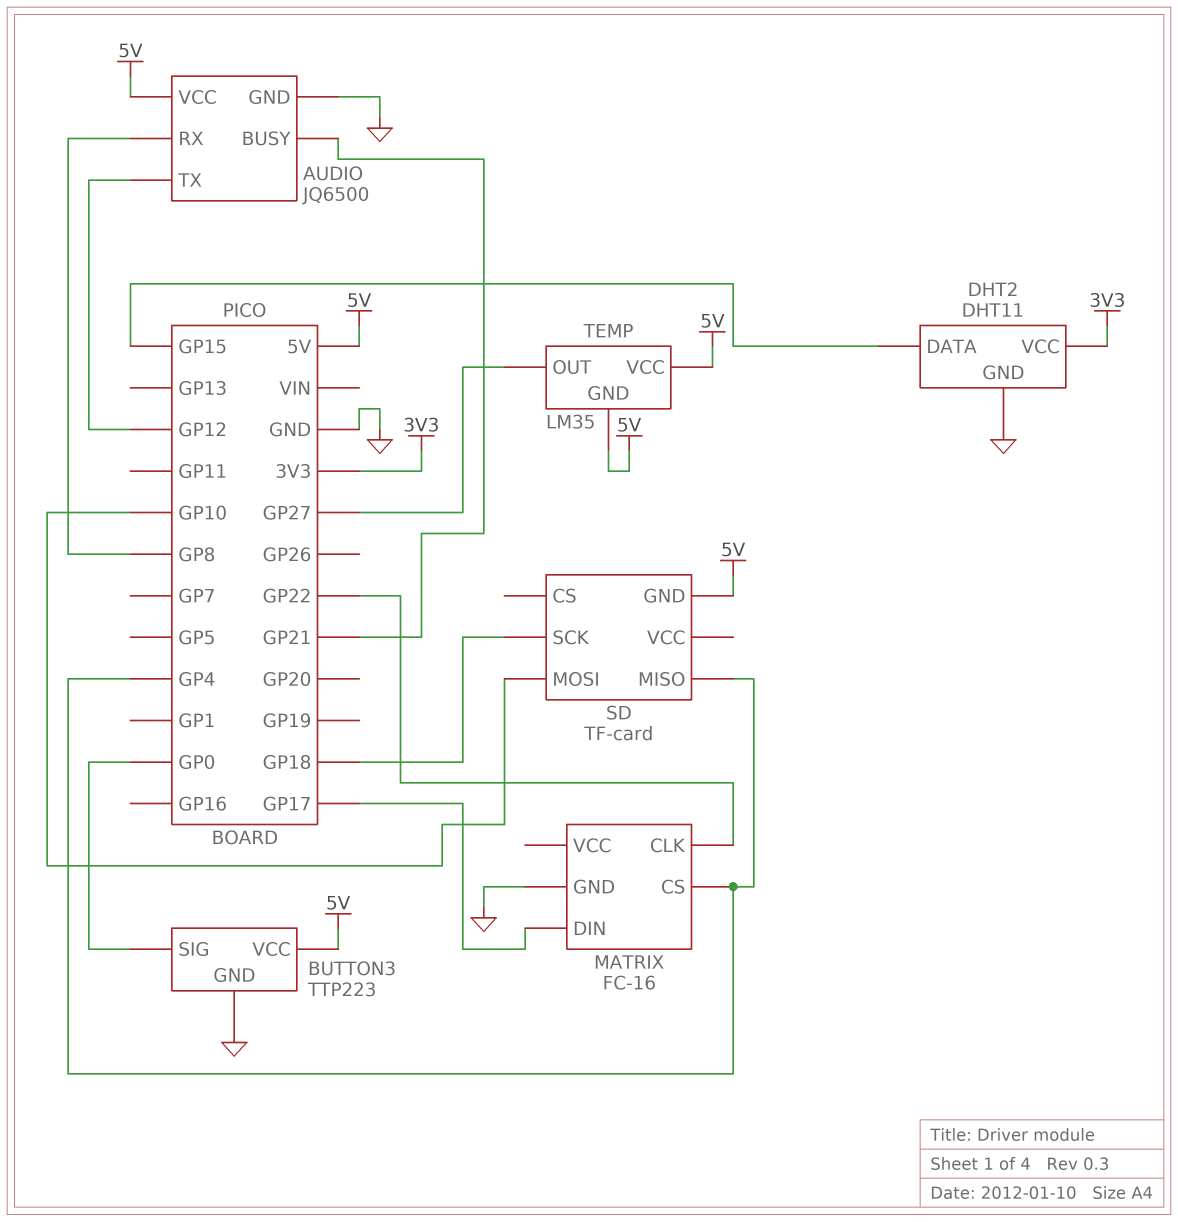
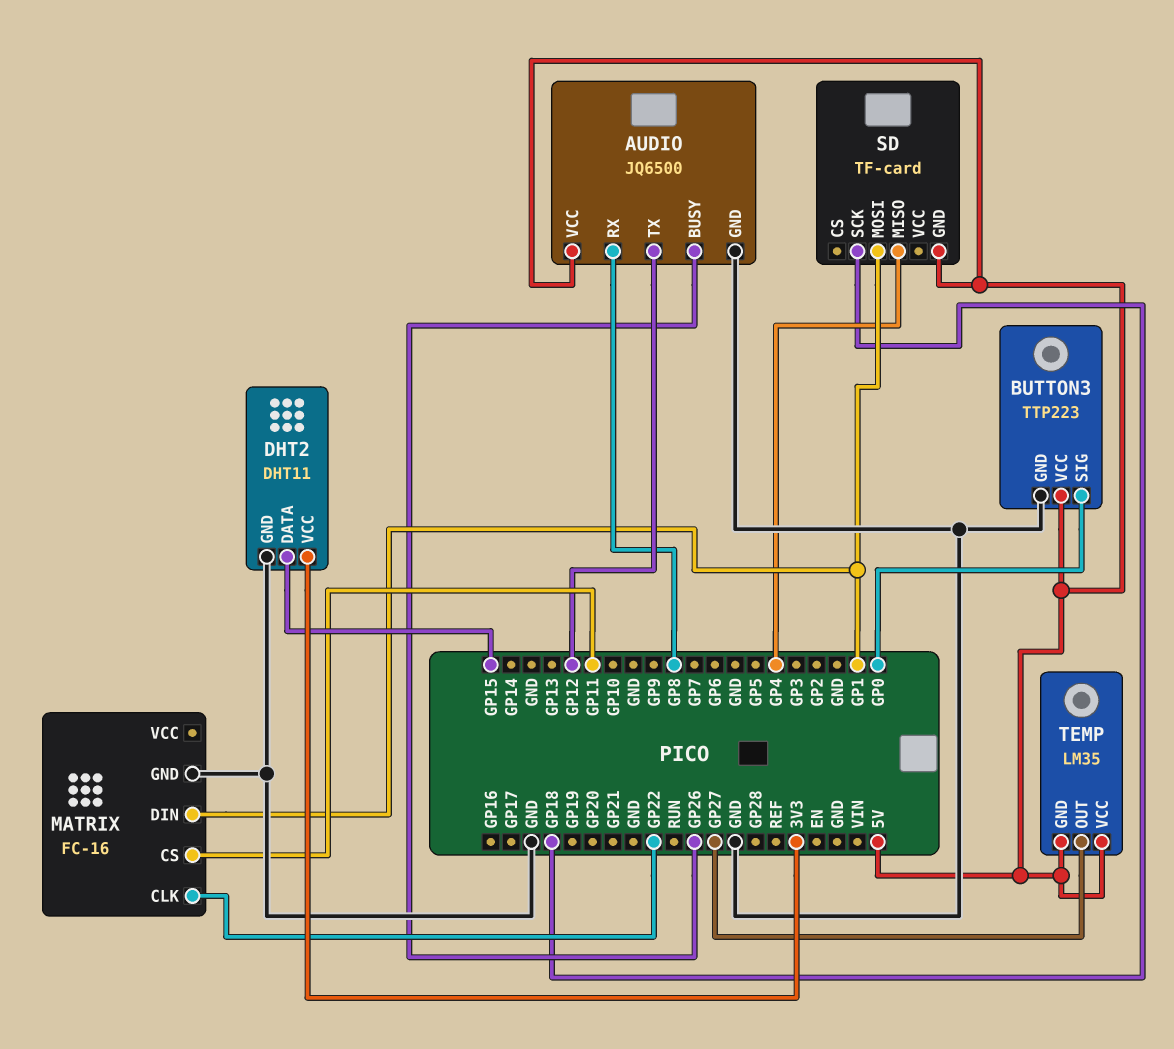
AUDIO pin BUSY: GP21 -> GP26
MATRIX pin CS: GP4 -> GP11
MATRIX pin DIN: GP17 -> GP1
SD pin MOSI: GP10 -> GP1

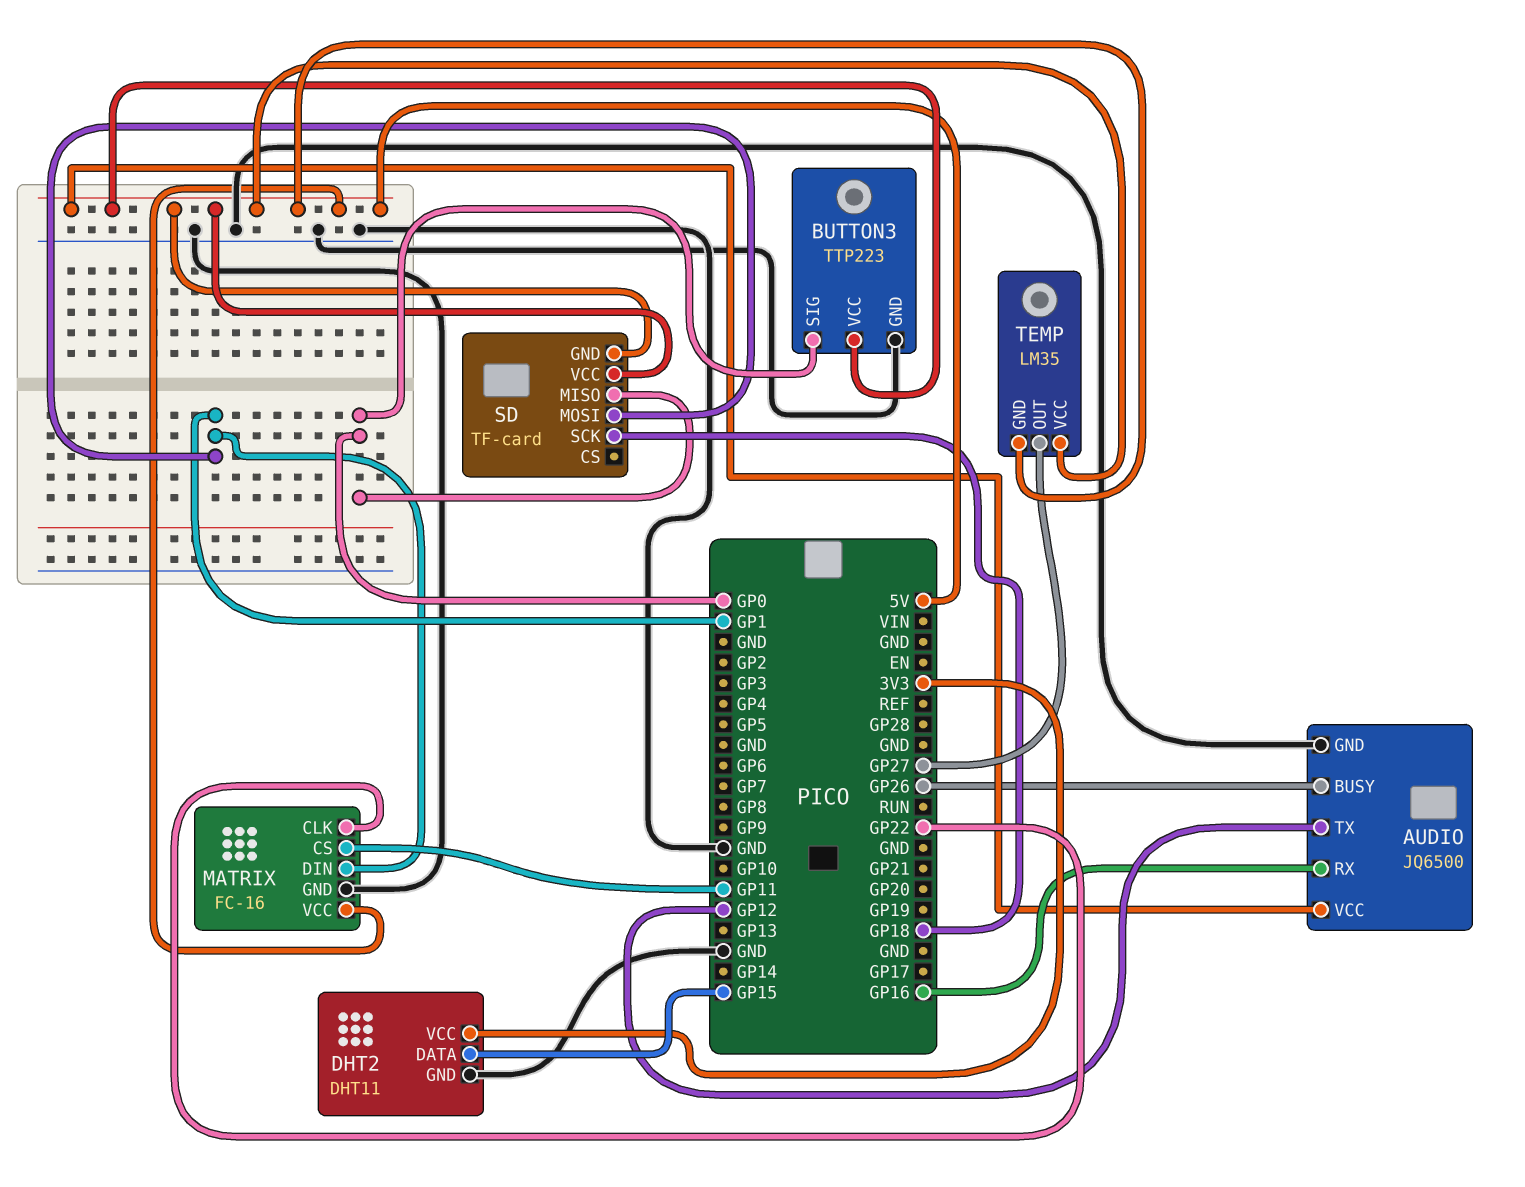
AUDIO pin RX: GP8 -> GP16
MATRIX pin VCC: none -> 5V
SD pin MISO: GP4 -> GP0
SD pin VCC: none -> 5V

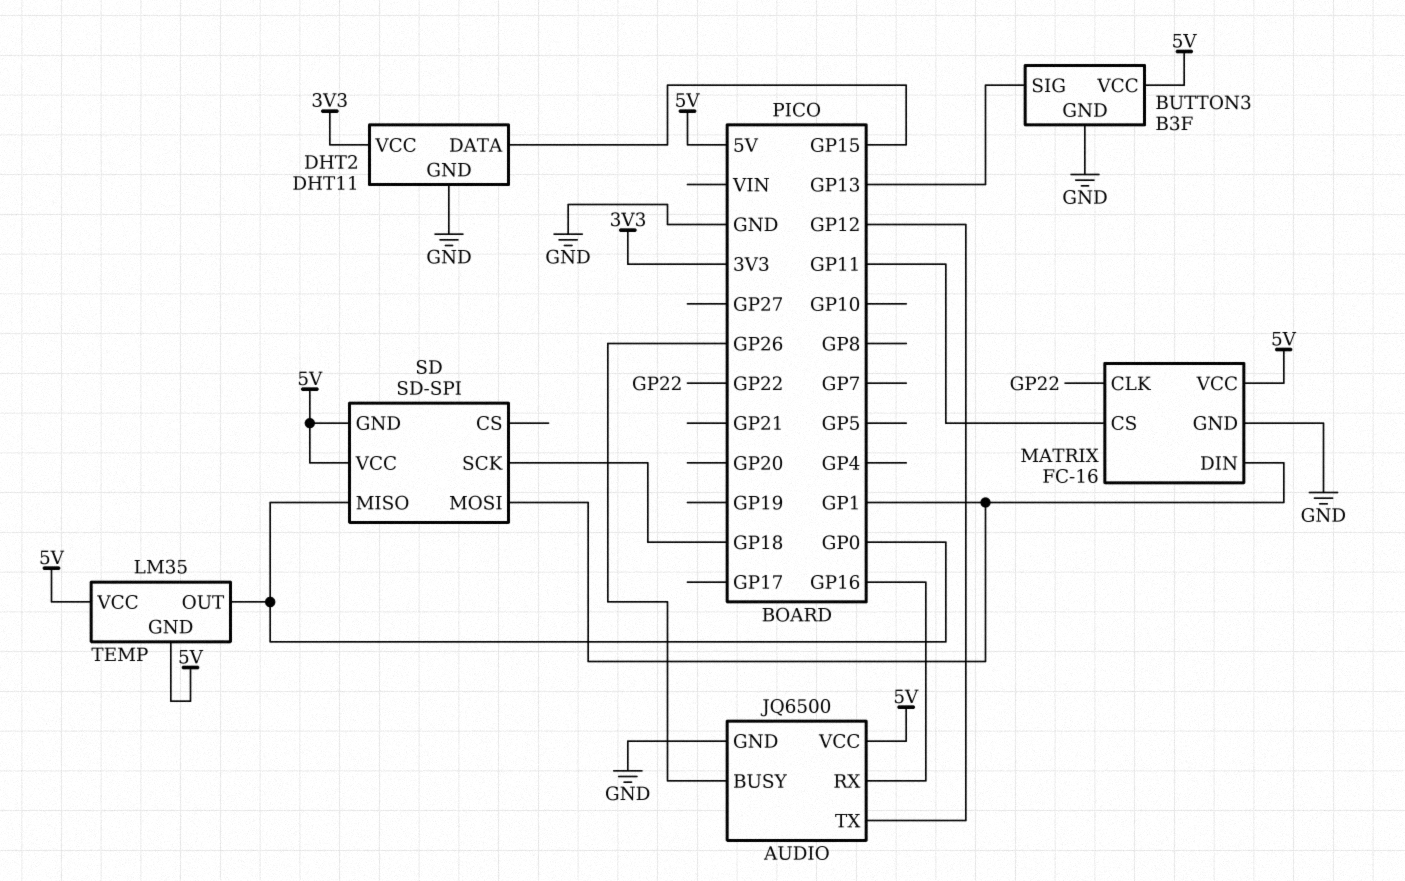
BUTTON3: TTP223 -> B3F
BUTTON3 pin SIG: GP0 -> GP13
SD: TF-card -> SD-SPI
TEMP pin OUT: GP27 -> GP0

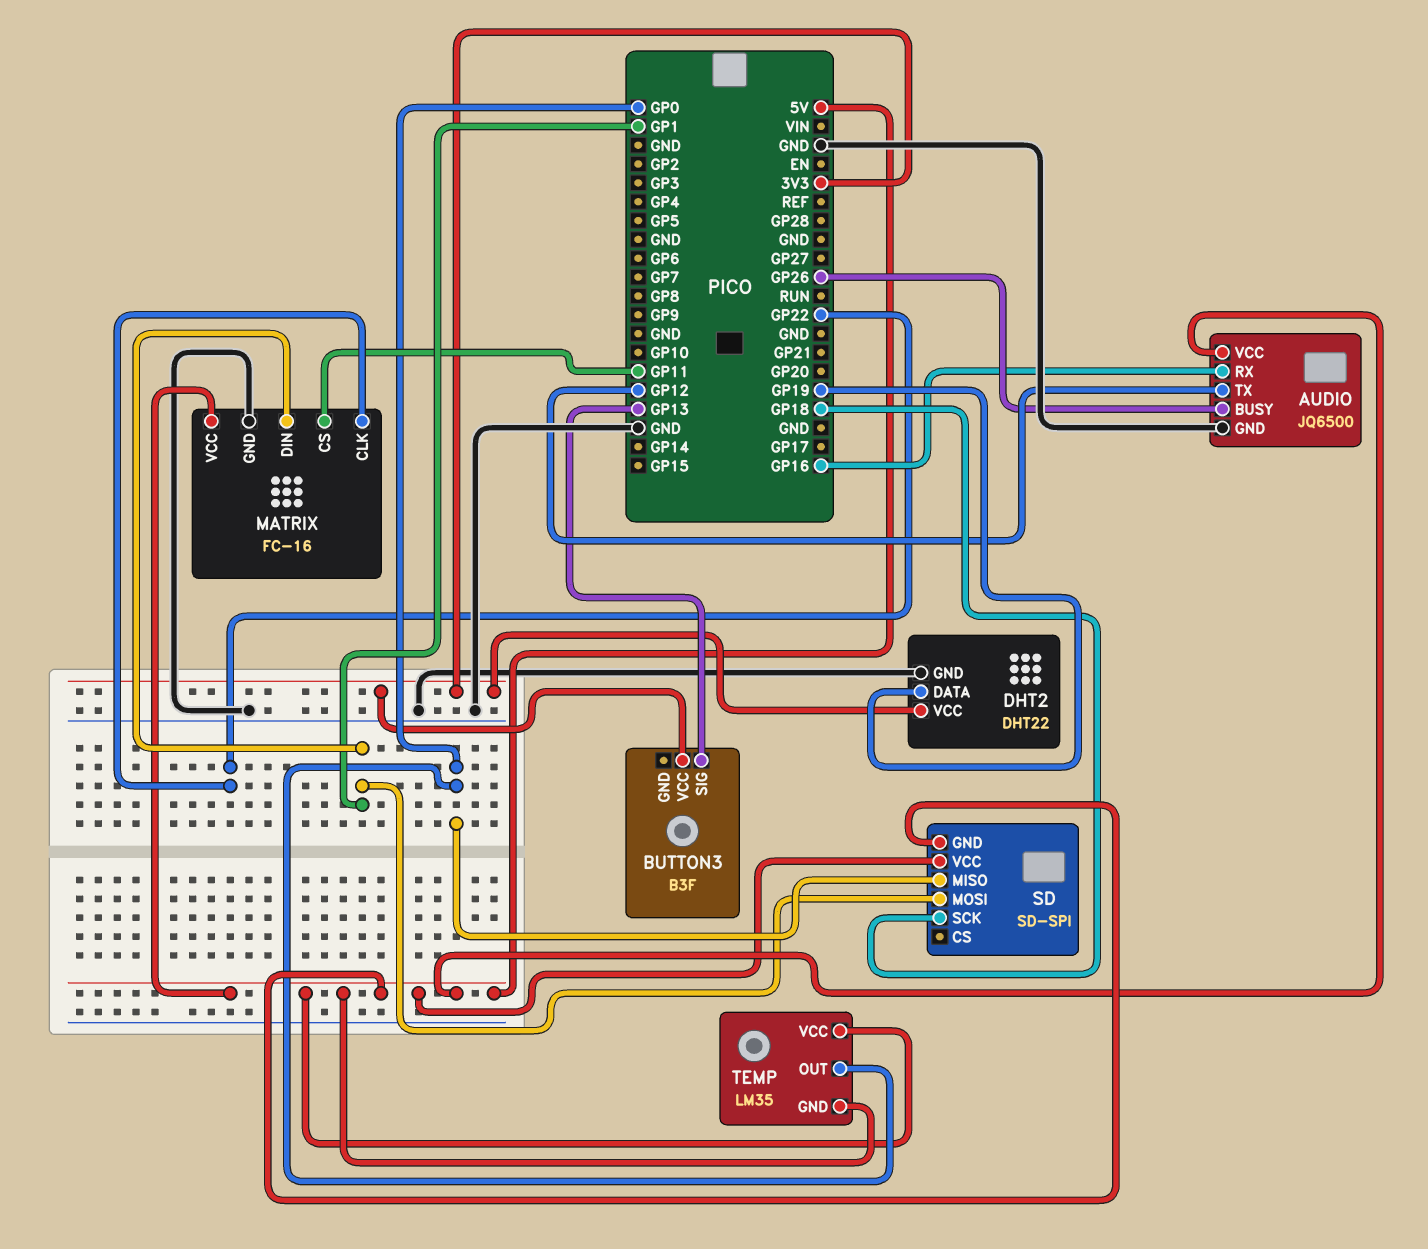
BUTTON3 pin GND: GND -> none
BUTTON3 pin VCC: 5V -> 3V3
DHT2: DHT11 -> DHT22
DHT2 pin DATA: GP15 -> GP19

